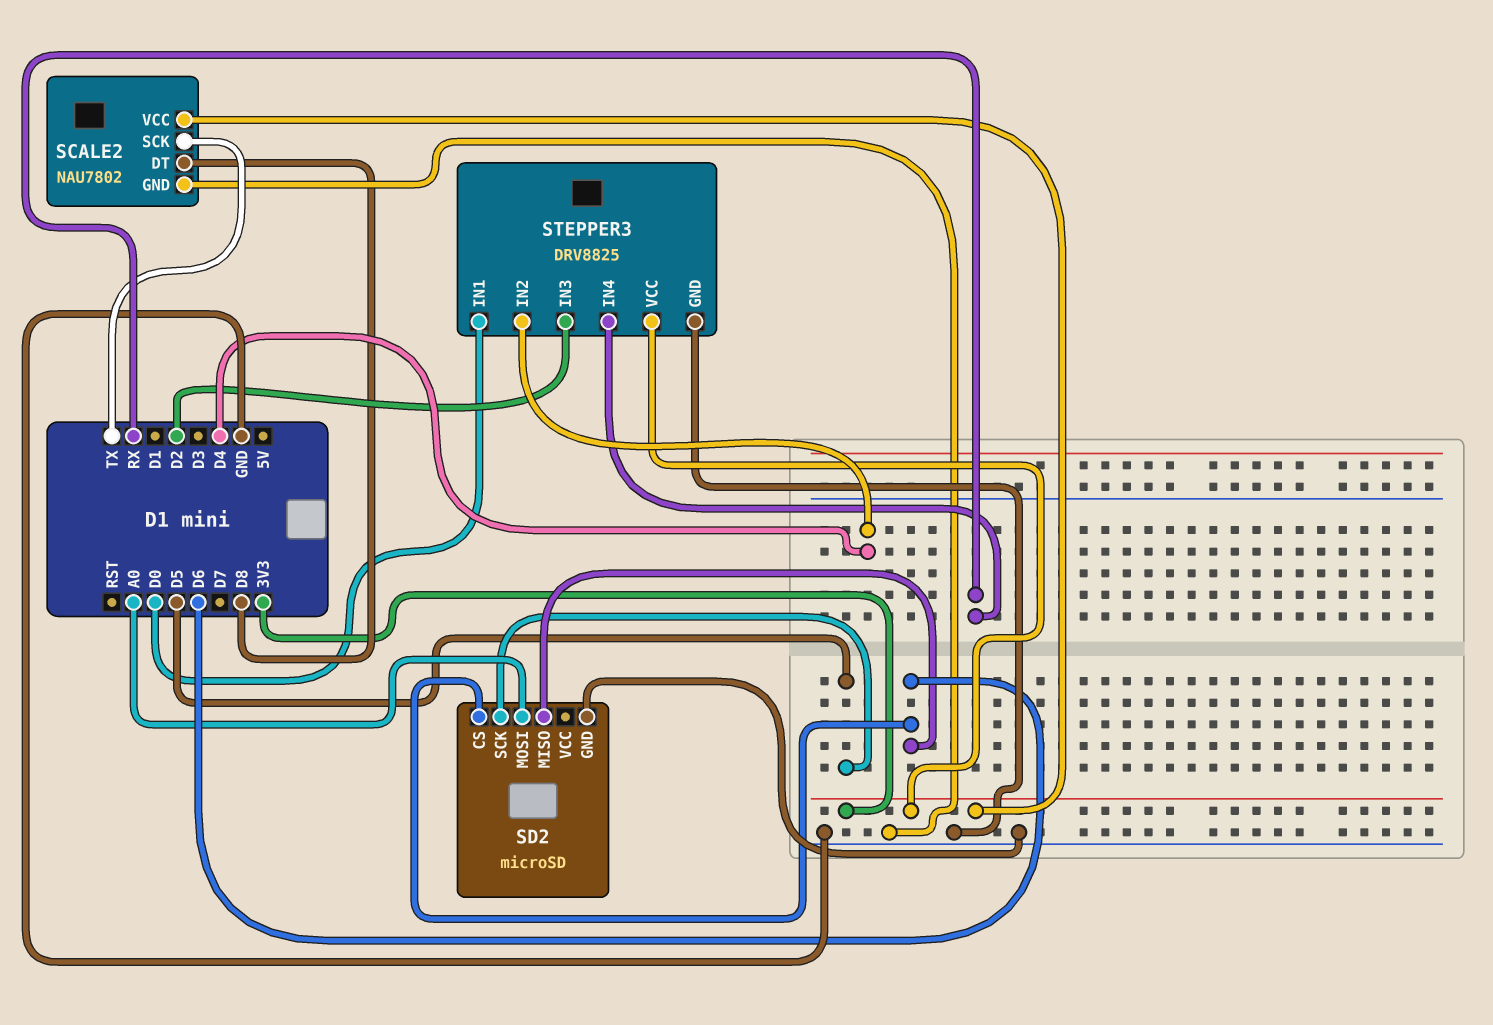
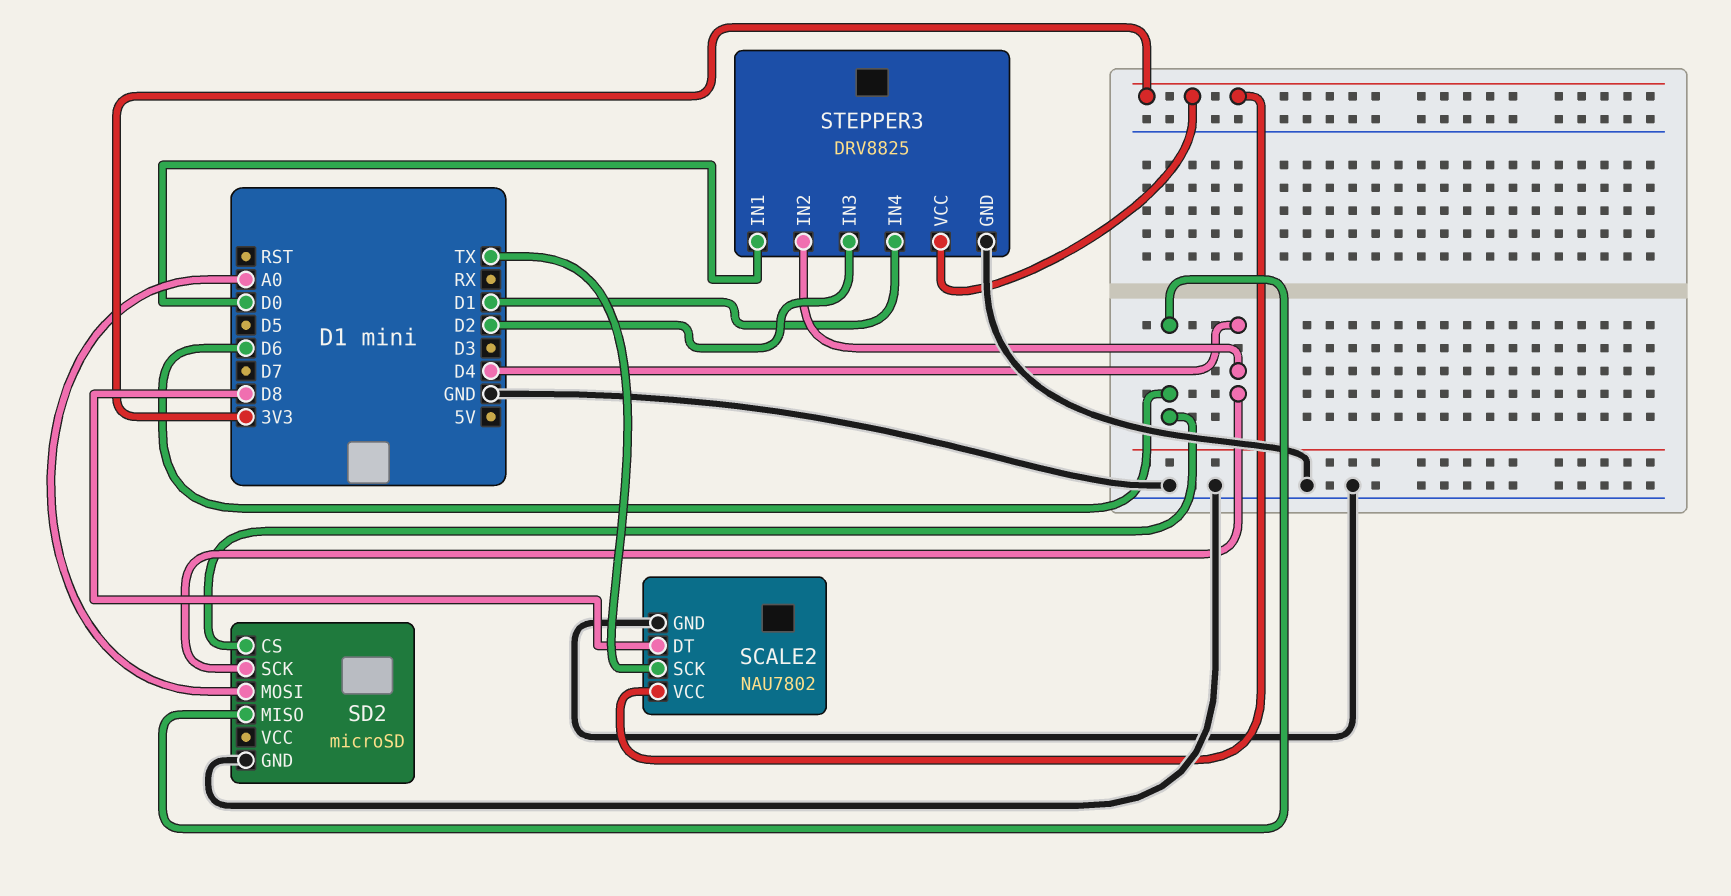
SD2 pin SCK: D5 -> D4
STEPPER3 pin IN4: RX -> D1

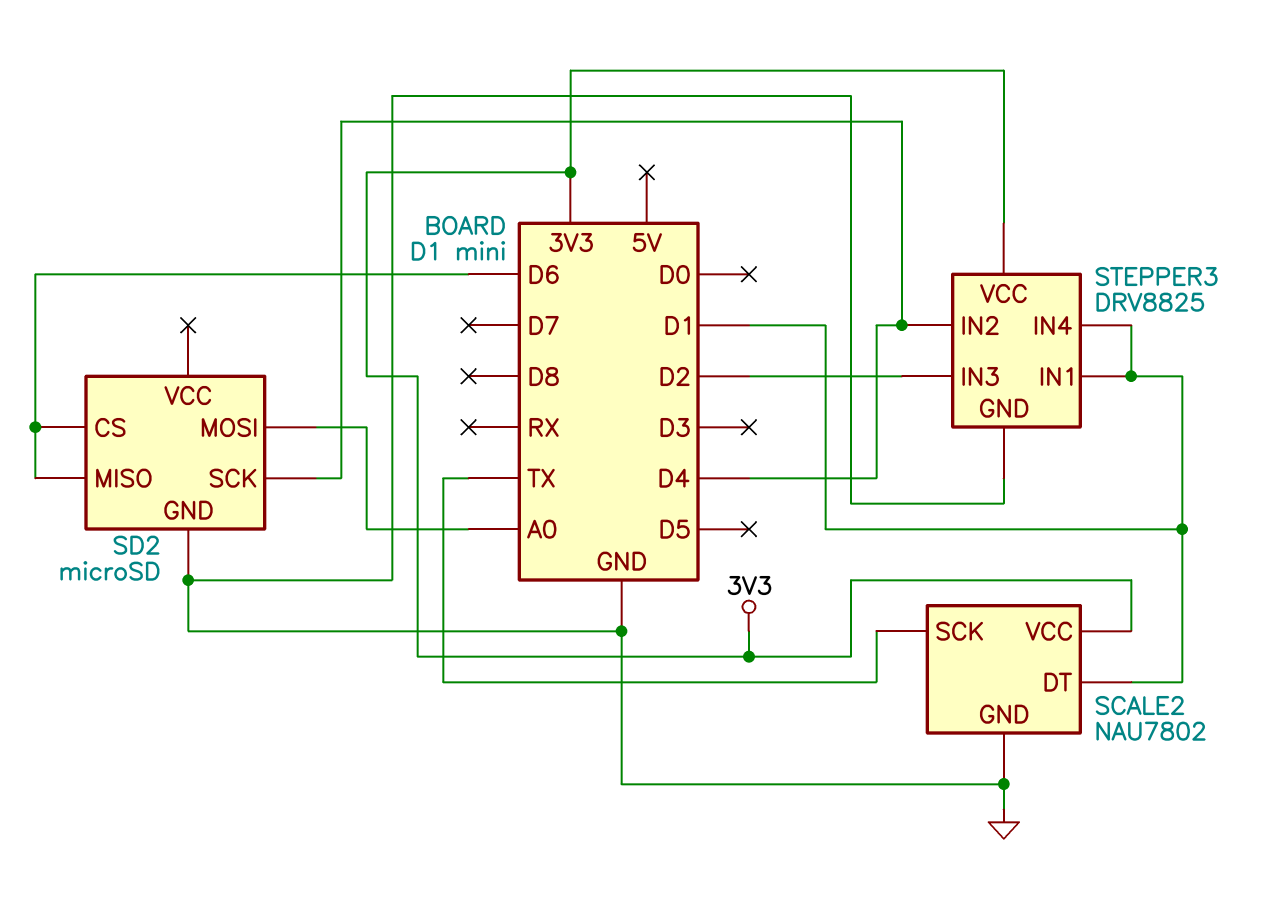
SCALE2 pin DT: D8 -> D1
STEPPER3 pin IN1: D0 -> D1

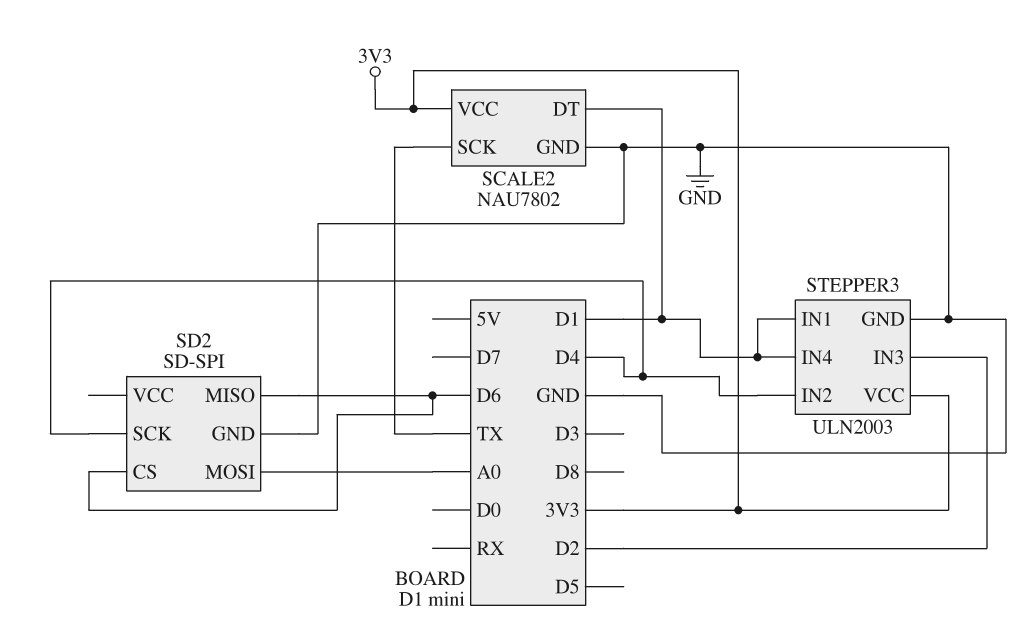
SD2: microSD -> SD-SPI
STEPPER3: DRV8825 -> ULN2003

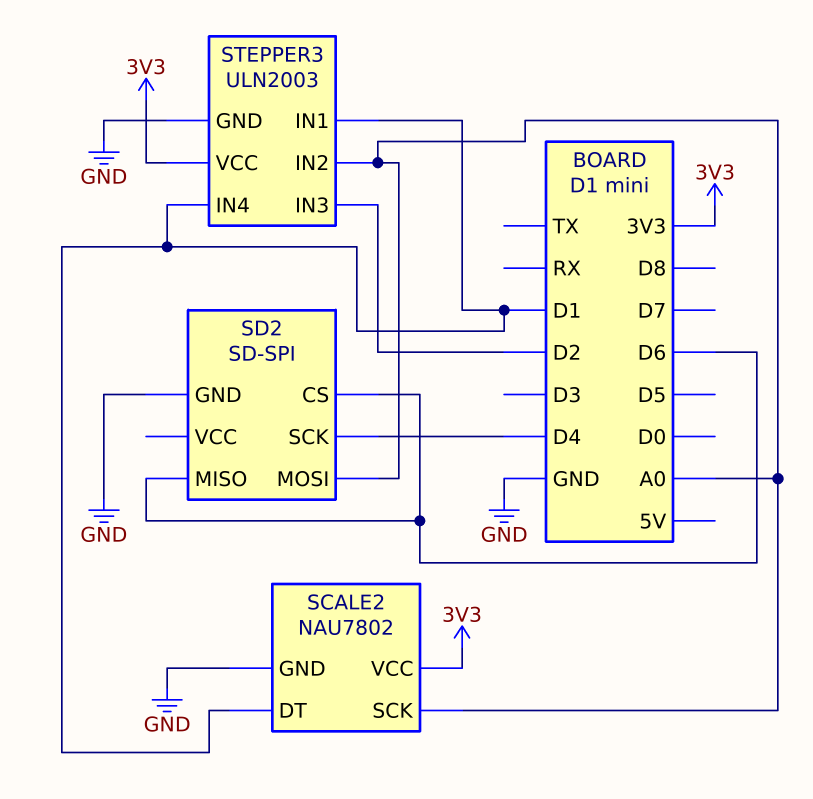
SCALE2 pin SCK: TX -> A0
STEPPER3 pin IN2: D4 -> A0

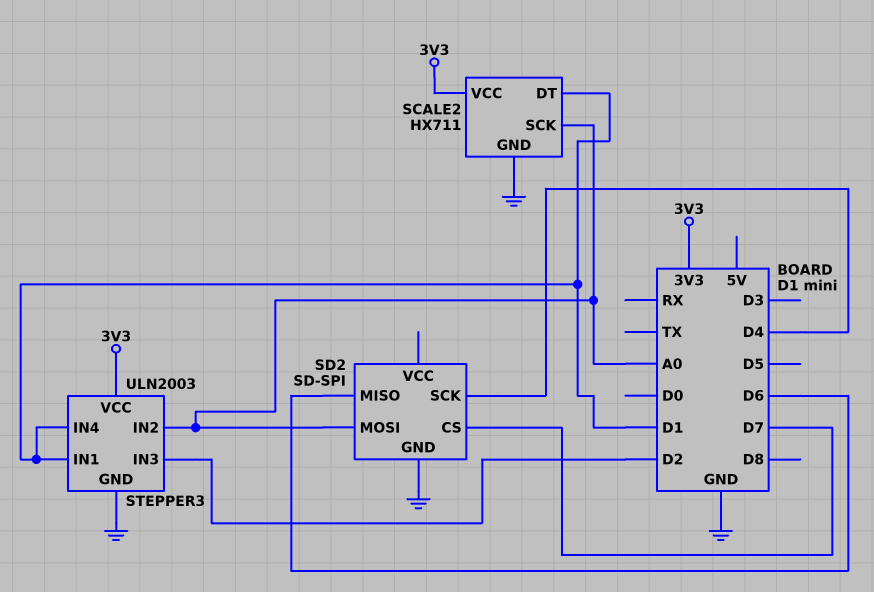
SCALE2: NAU7802 -> HX711
SD2 pin CS: D6 -> D7

